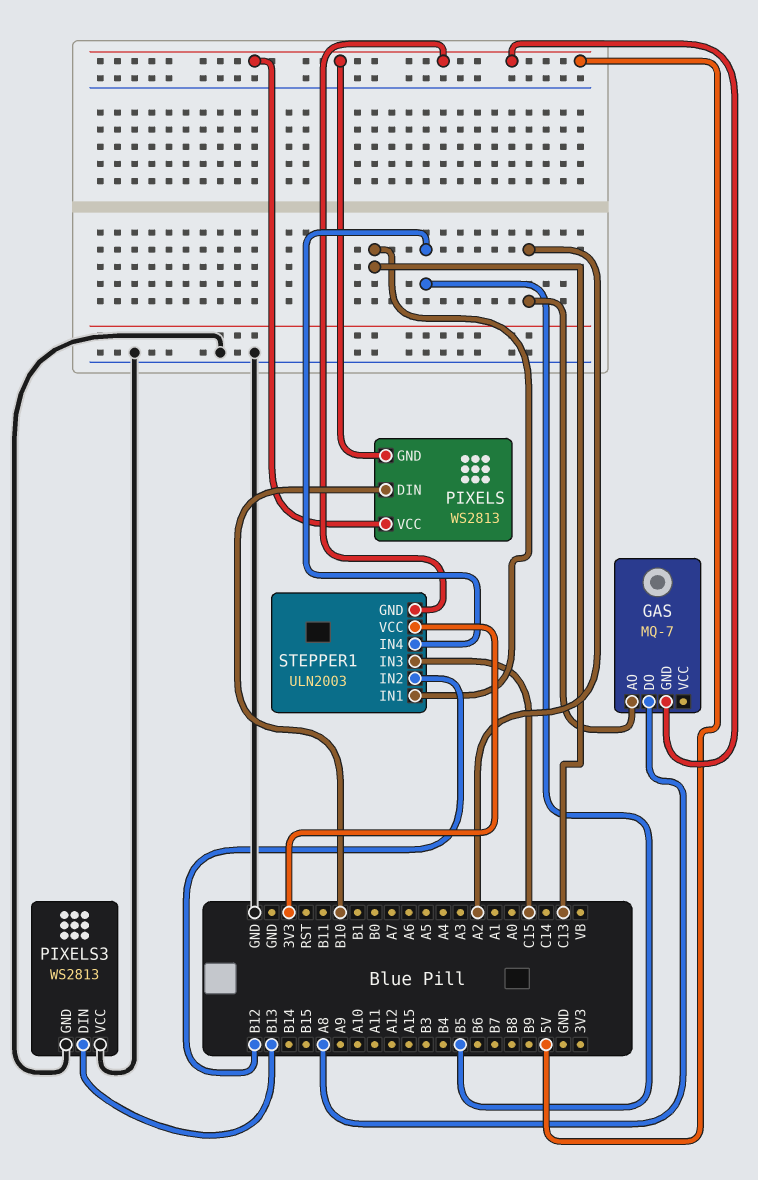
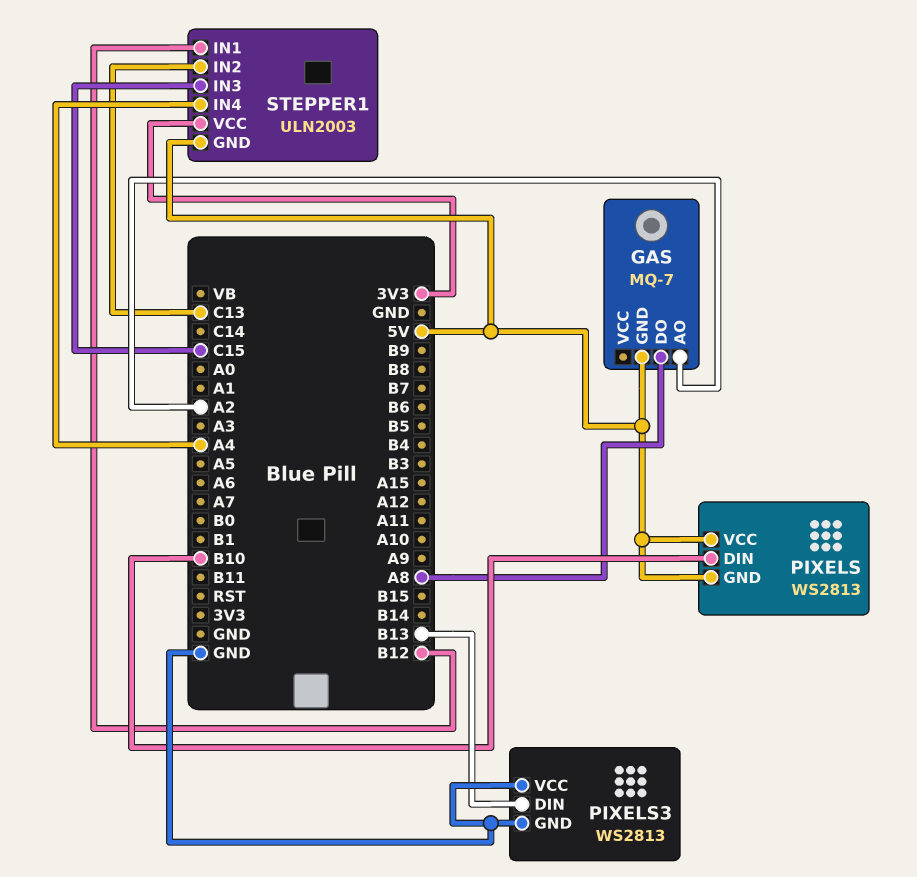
STEPPER1 pin IN1: C13 -> B12
STEPPER1 pin IN2: B12 -> C13
STEPPER1 pin IN4: B5 -> A4

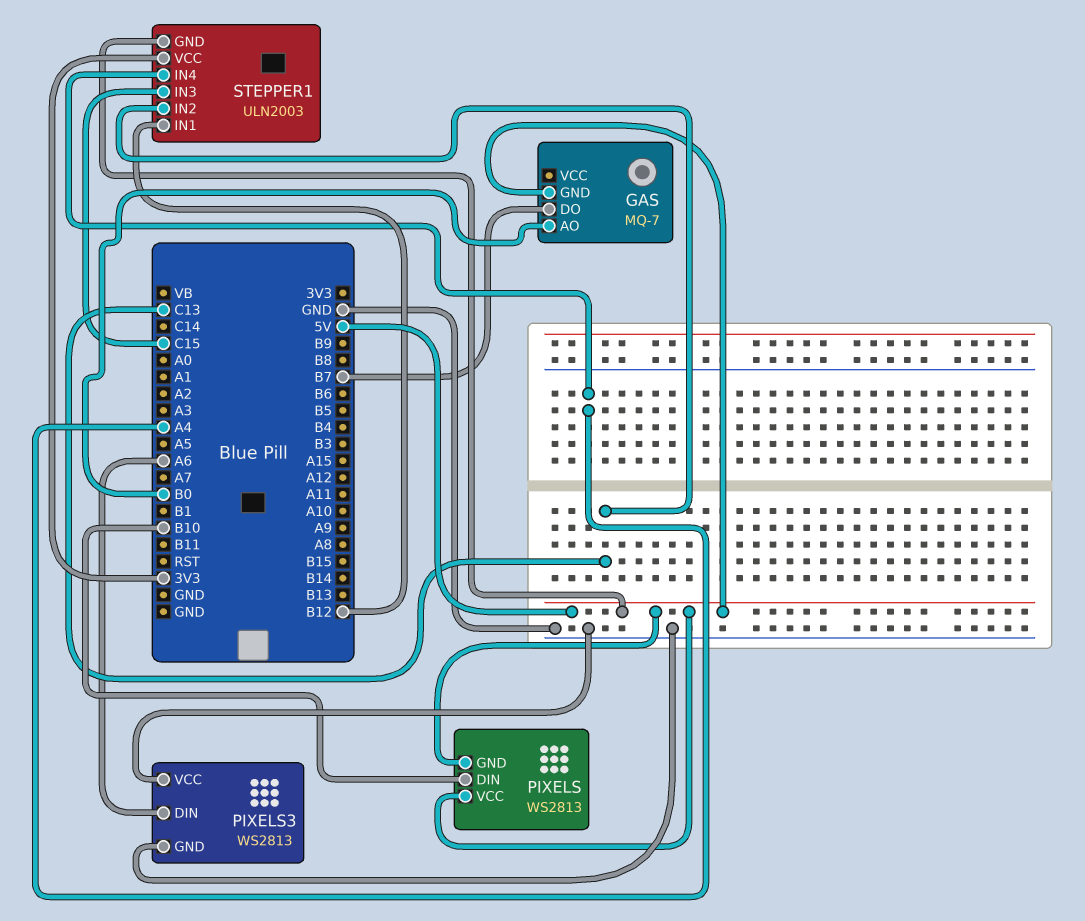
GAS pin AO: A2 -> B0
GAS pin DO: A8 -> B7
PIXELS3 pin DIN: B13 -> A6

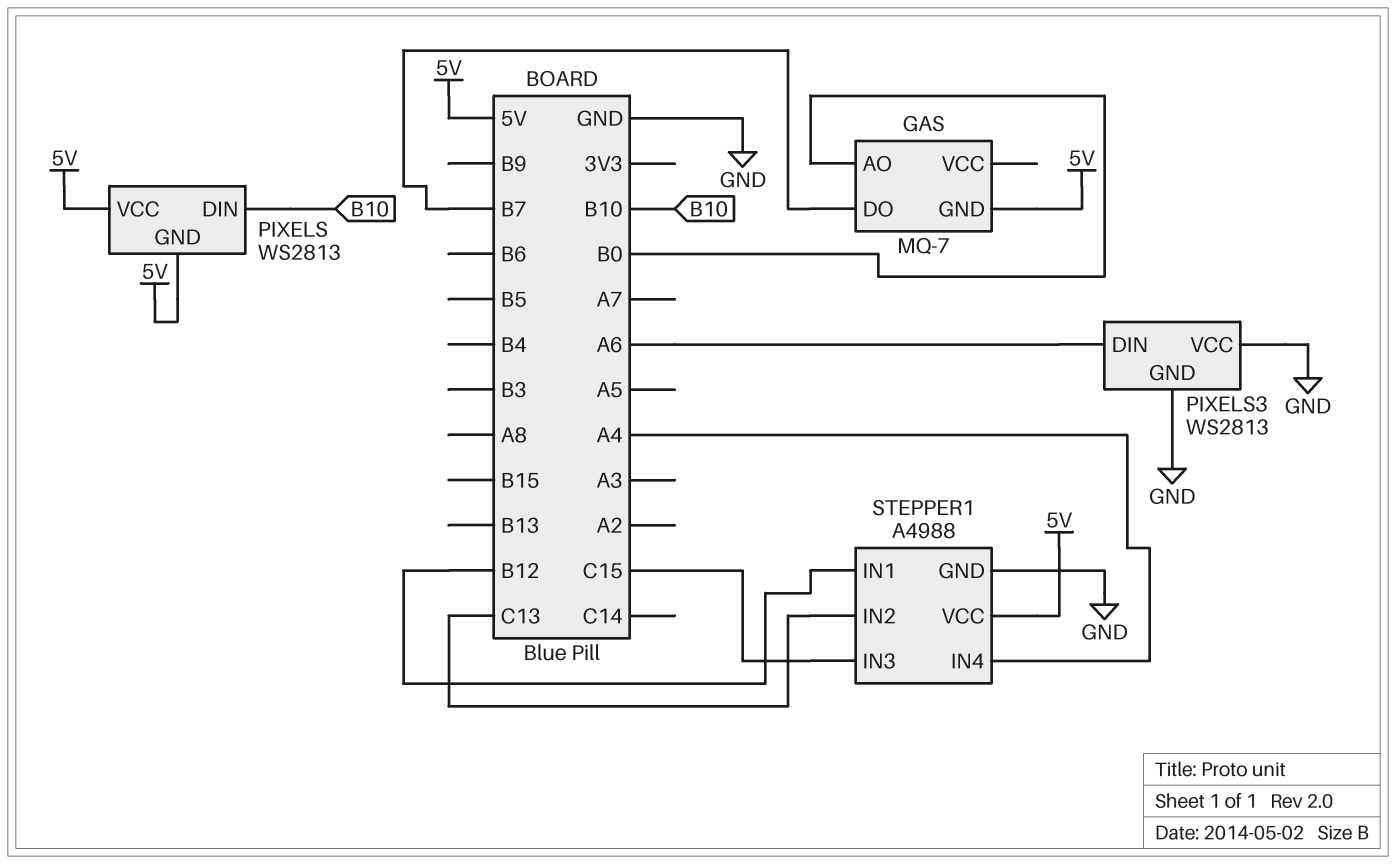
STEPPER1: ULN2003 -> A4988
STEPPER1 pin GND: 5V -> GND
STEPPER1 pin VCC: 3V3 -> 5V

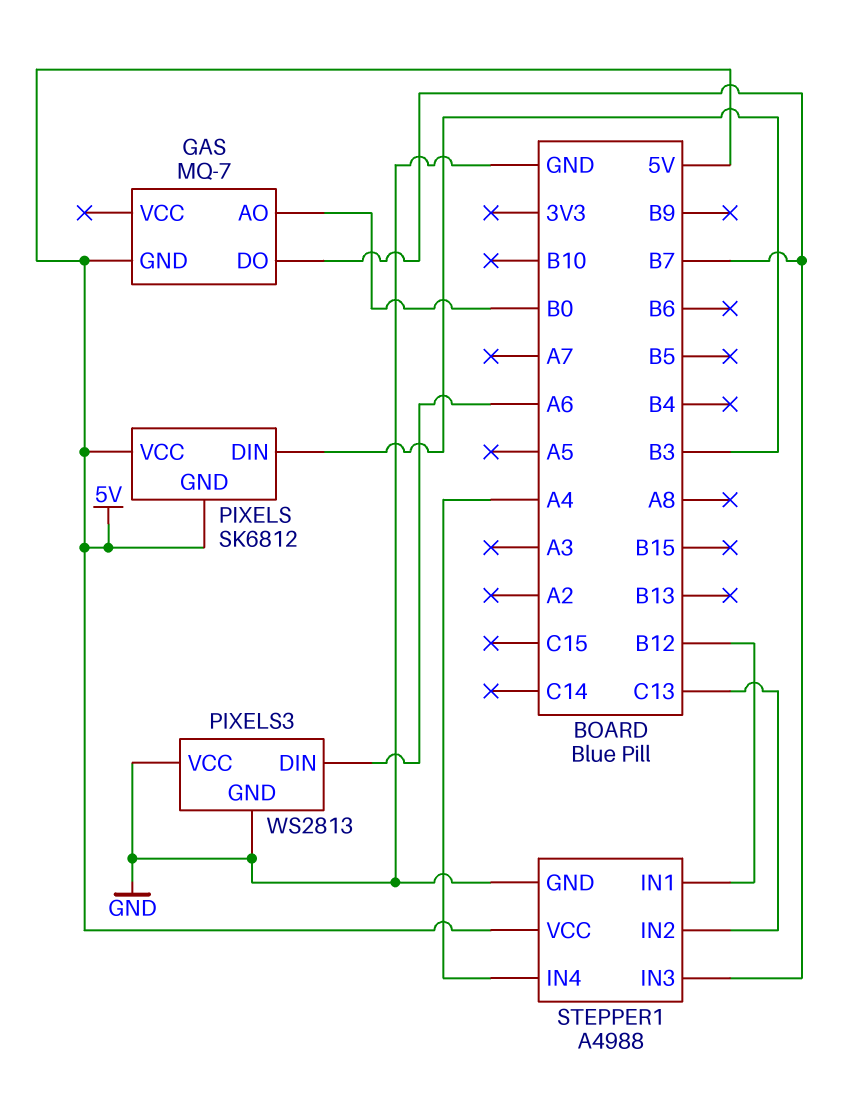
PIXELS: WS2813 -> SK6812
PIXELS pin DIN: B10 -> B3
STEPPER1 pin IN3: C15 -> B7

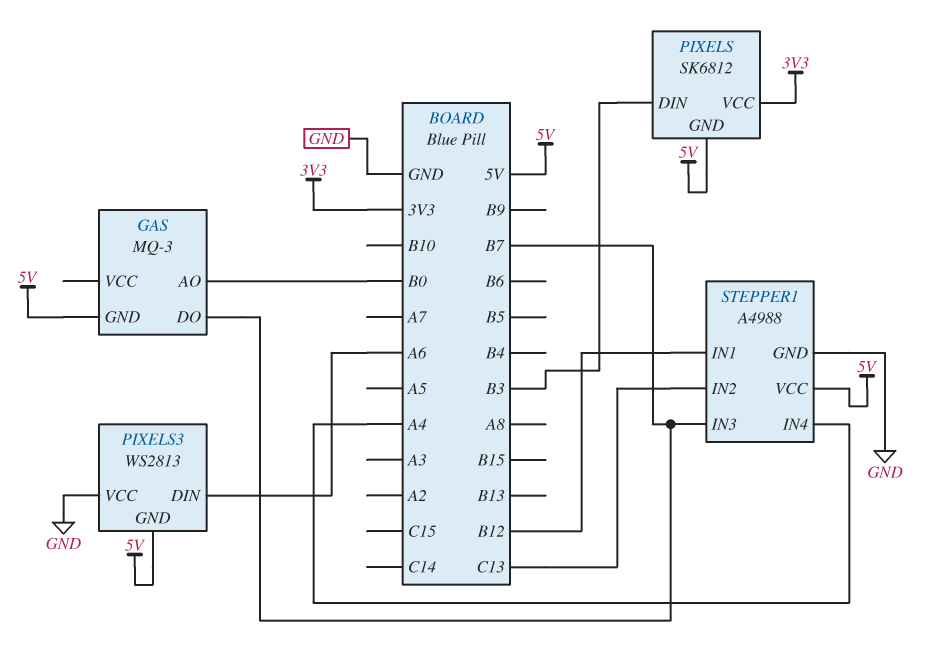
GAS: MQ-7 -> MQ-3
PIXELS pin VCC: 5V -> 3V3
PIXELS3 pin GND: GND -> 5V

